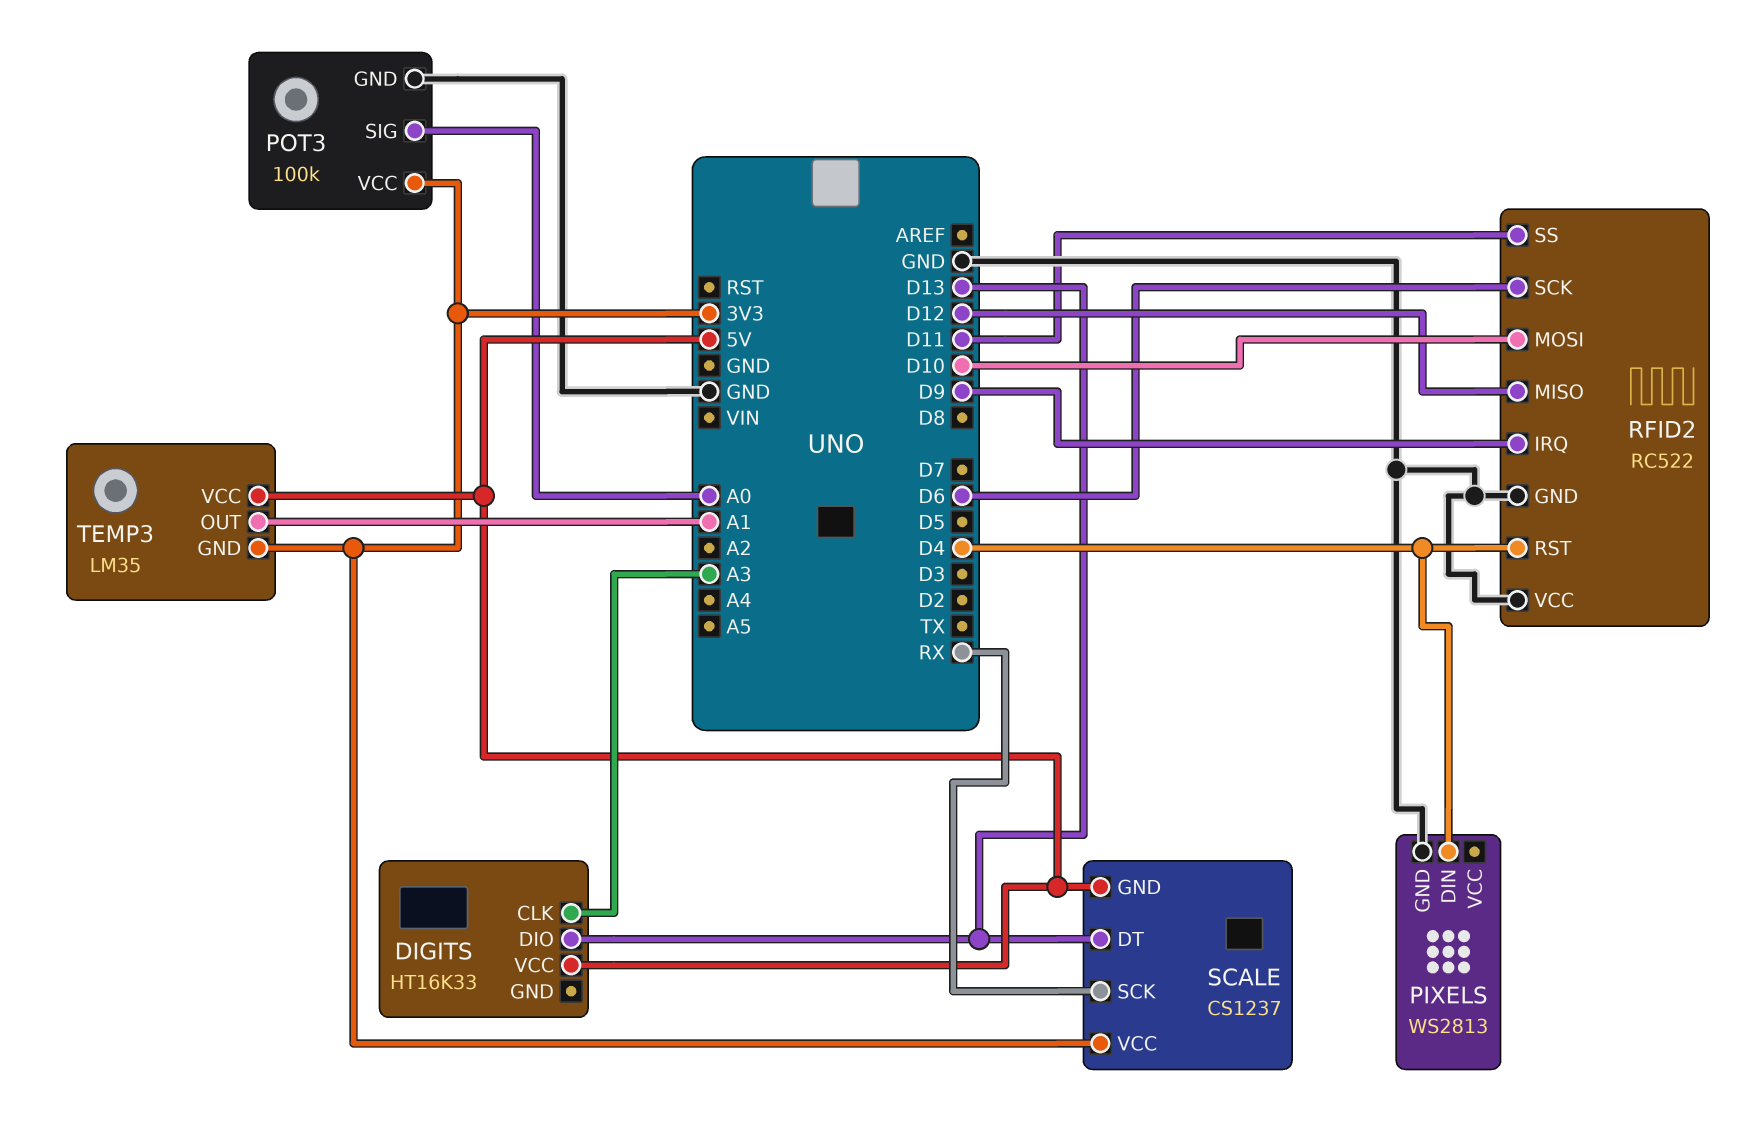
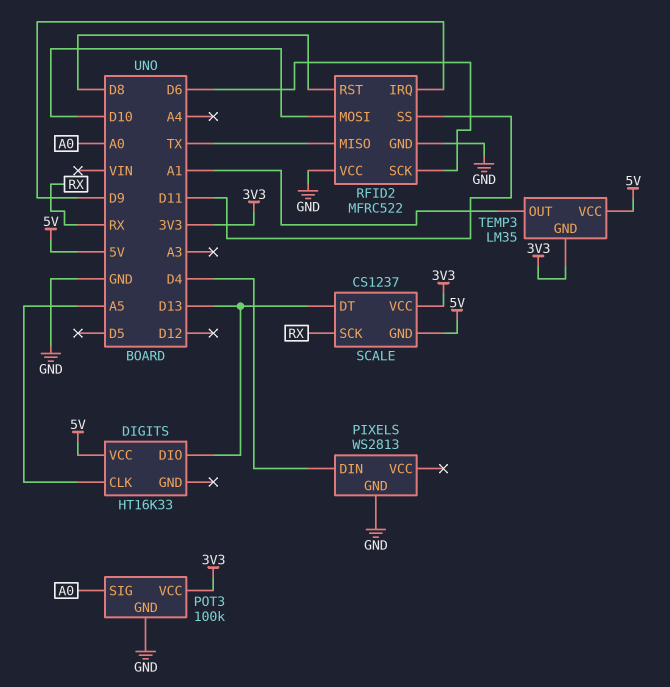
DIGITS pin CLK: A3 -> A5
RFID2: RC522 -> MFRC522
RFID2 pin MISO: D12 -> TX
RFID2 pin RST: D4 -> D8

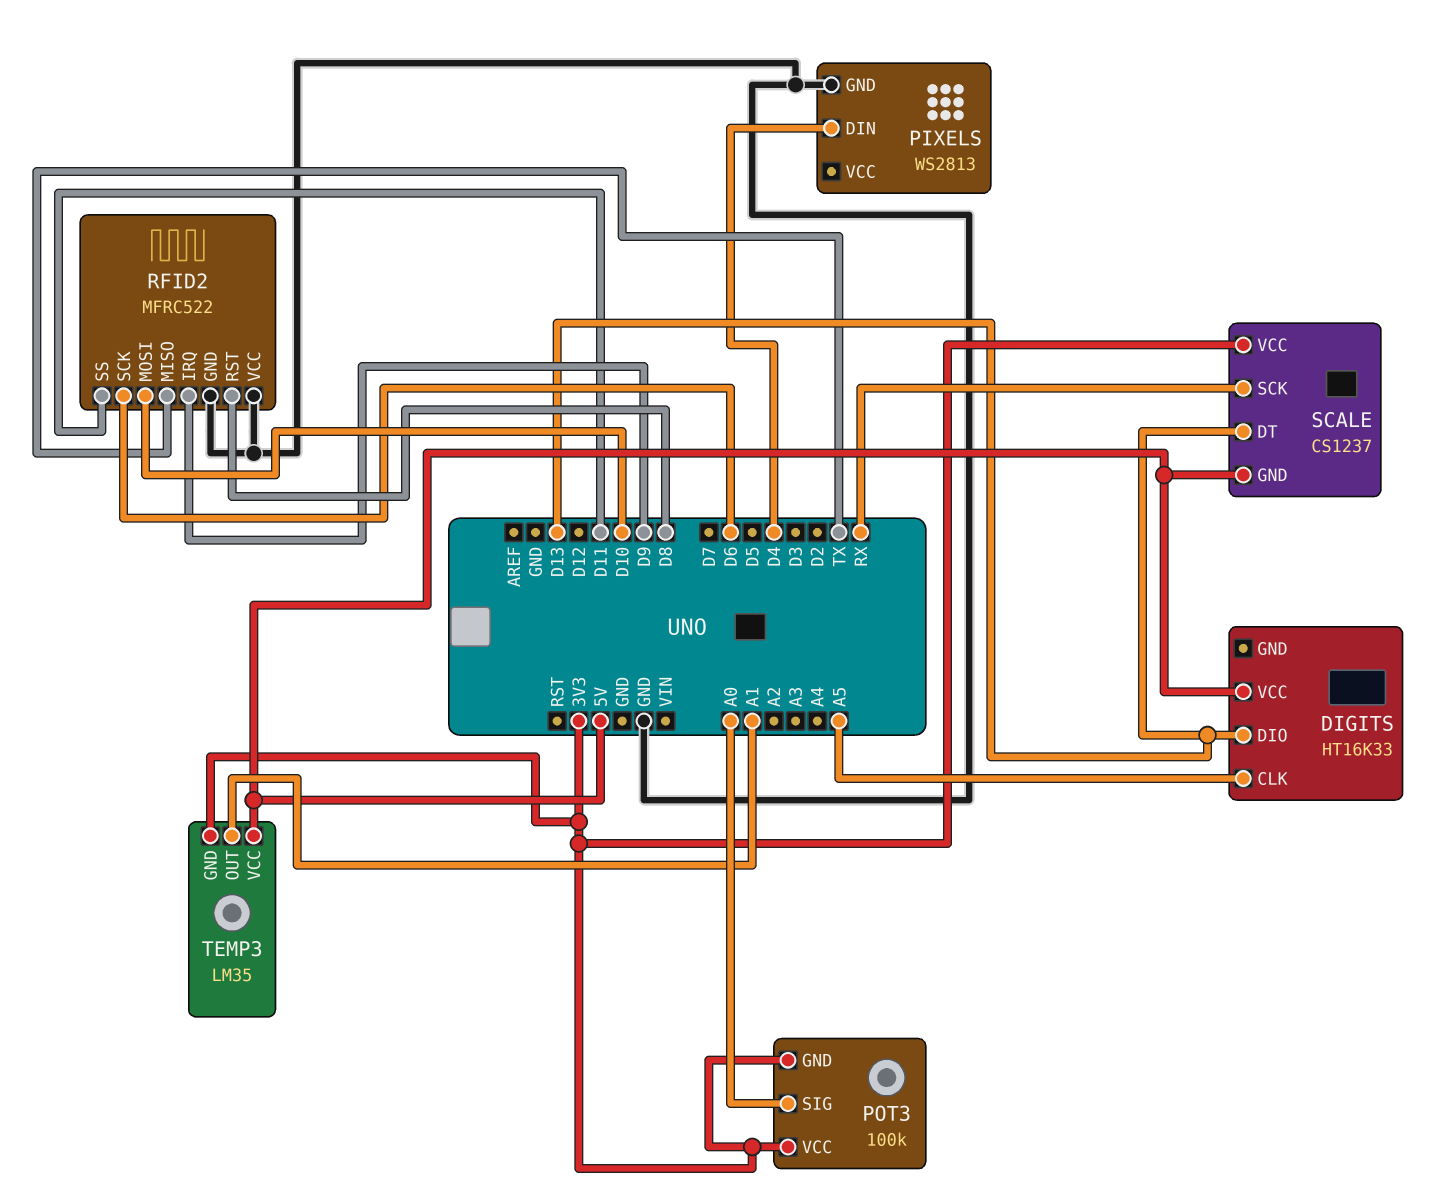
POT3 pin GND: GND -> 3V3

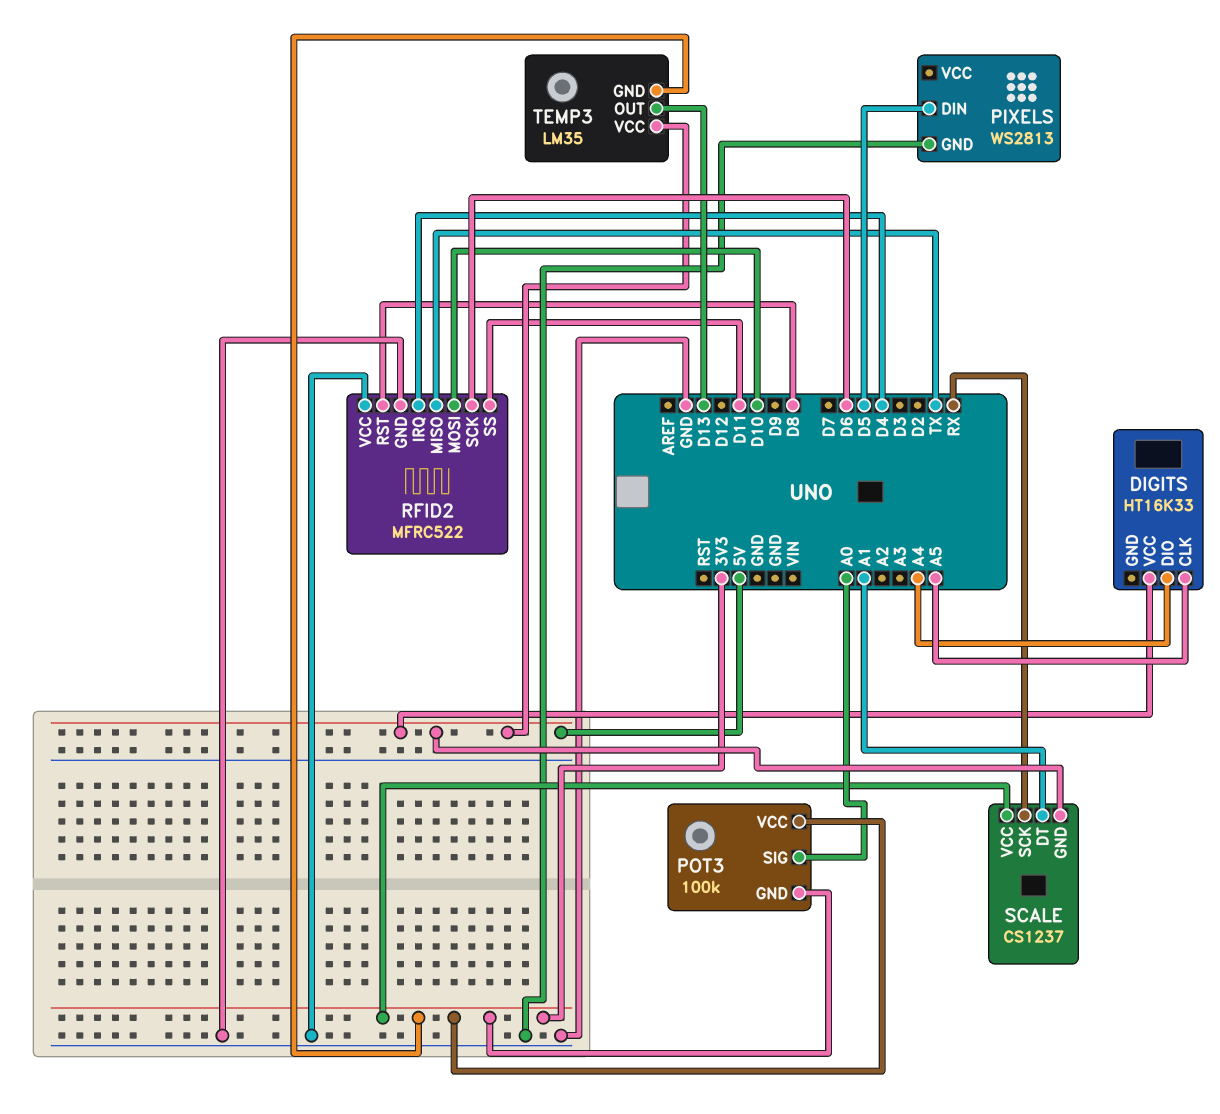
DIGITS pin DIO: D13 -> A4
PIXELS pin DIN: D4 -> D5
RFID2 pin IRQ: D9 -> D4
SCALE pin DT: D13 -> A1
TEMP3 pin OUT: A1 -> D13

